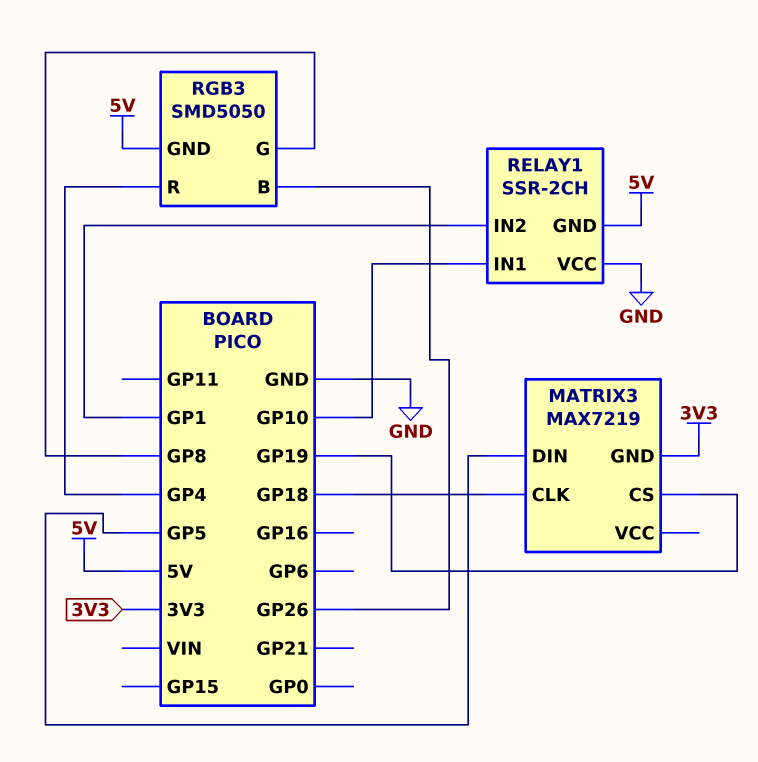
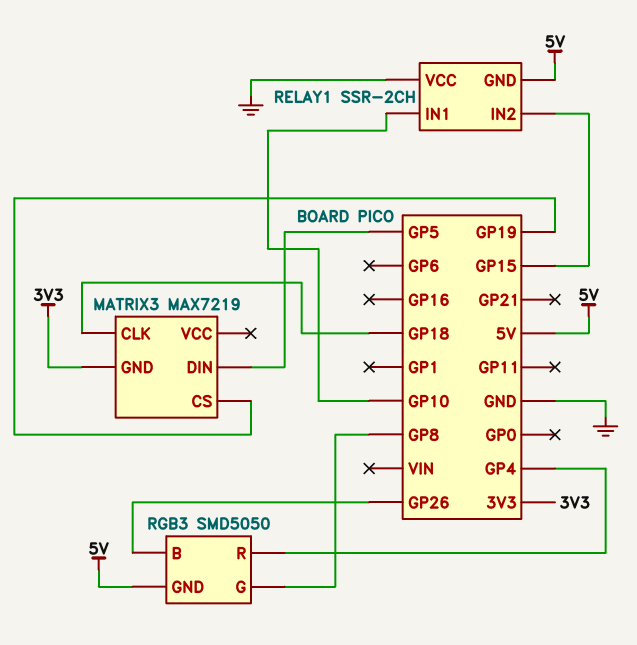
RELAY1 pin IN2: GP1 -> GP15

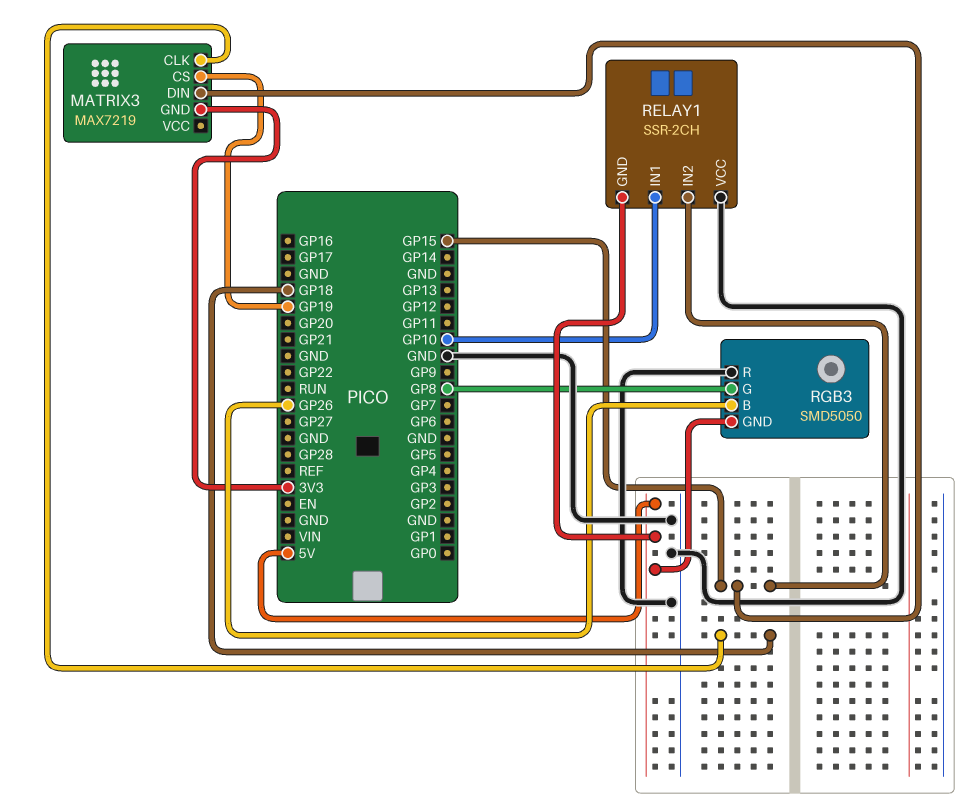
MATRIX3 pin DIN: GP5 -> GP15
RGB3 pin R: GP4 -> GND

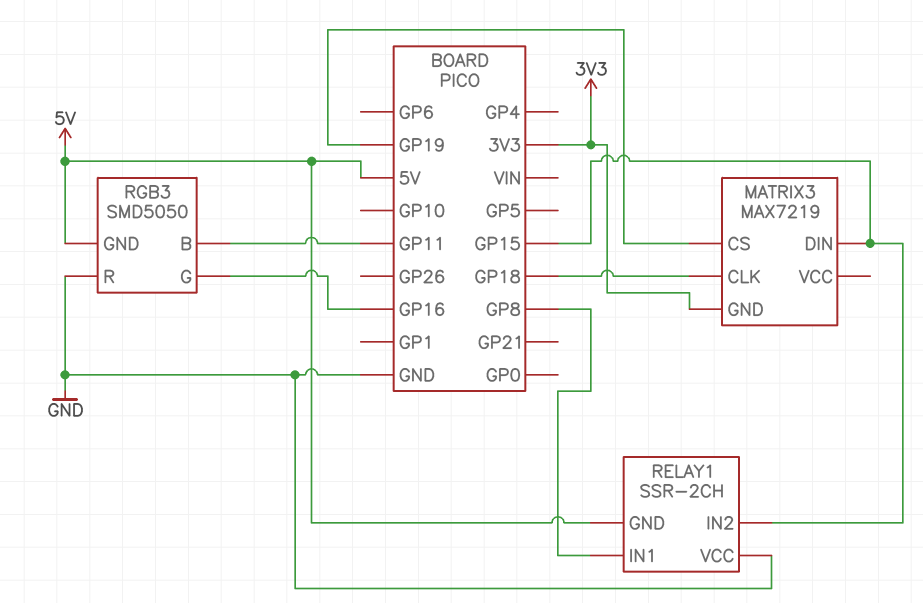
RELAY1 pin IN1: GP10 -> GP8
RGB3 pin B: GP26 -> GP11
RGB3 pin G: GP8 -> GP16

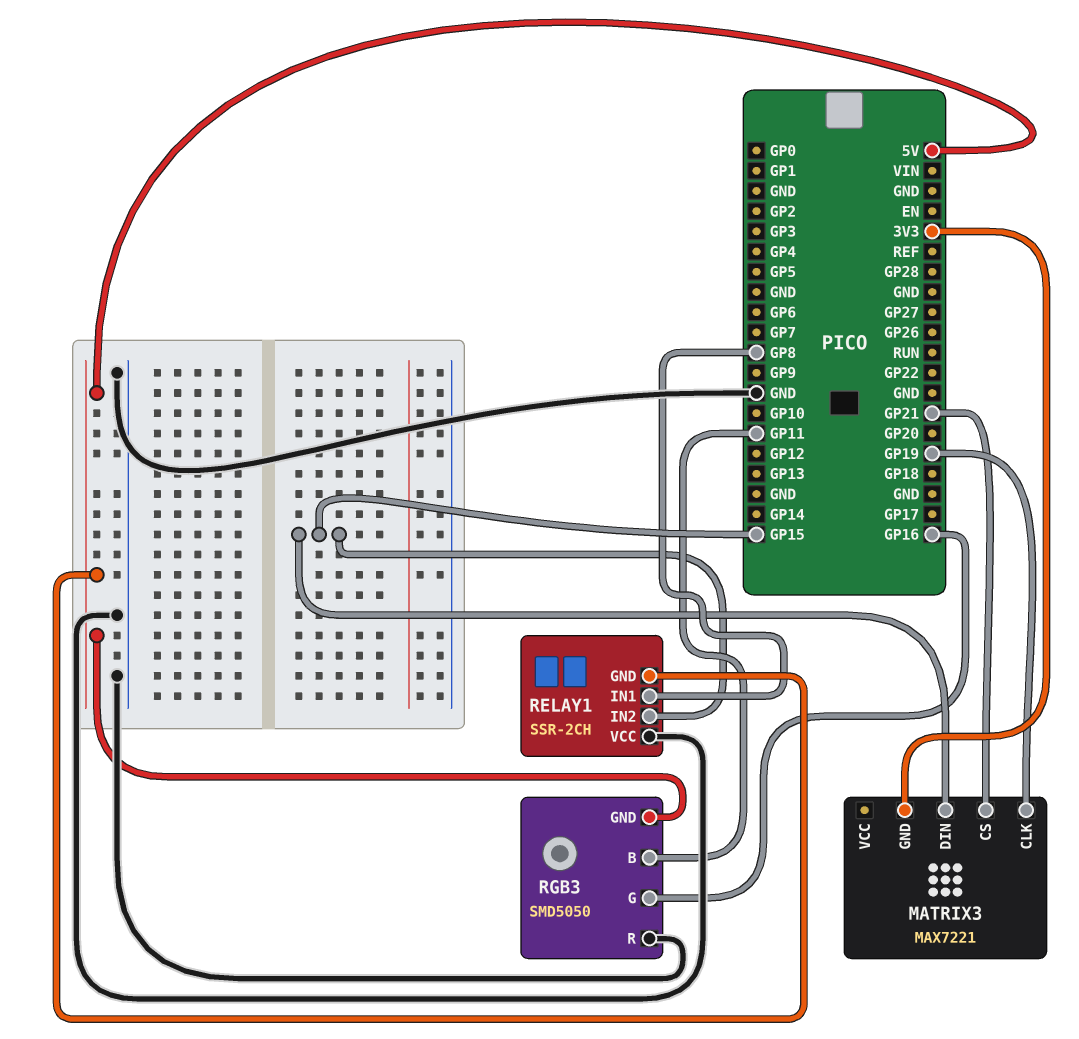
MATRIX3: MAX7219 -> MAX7221
MATRIX3 pin CLK: GP18 -> GP19
MATRIX3 pin CS: GP19 -> GP21

